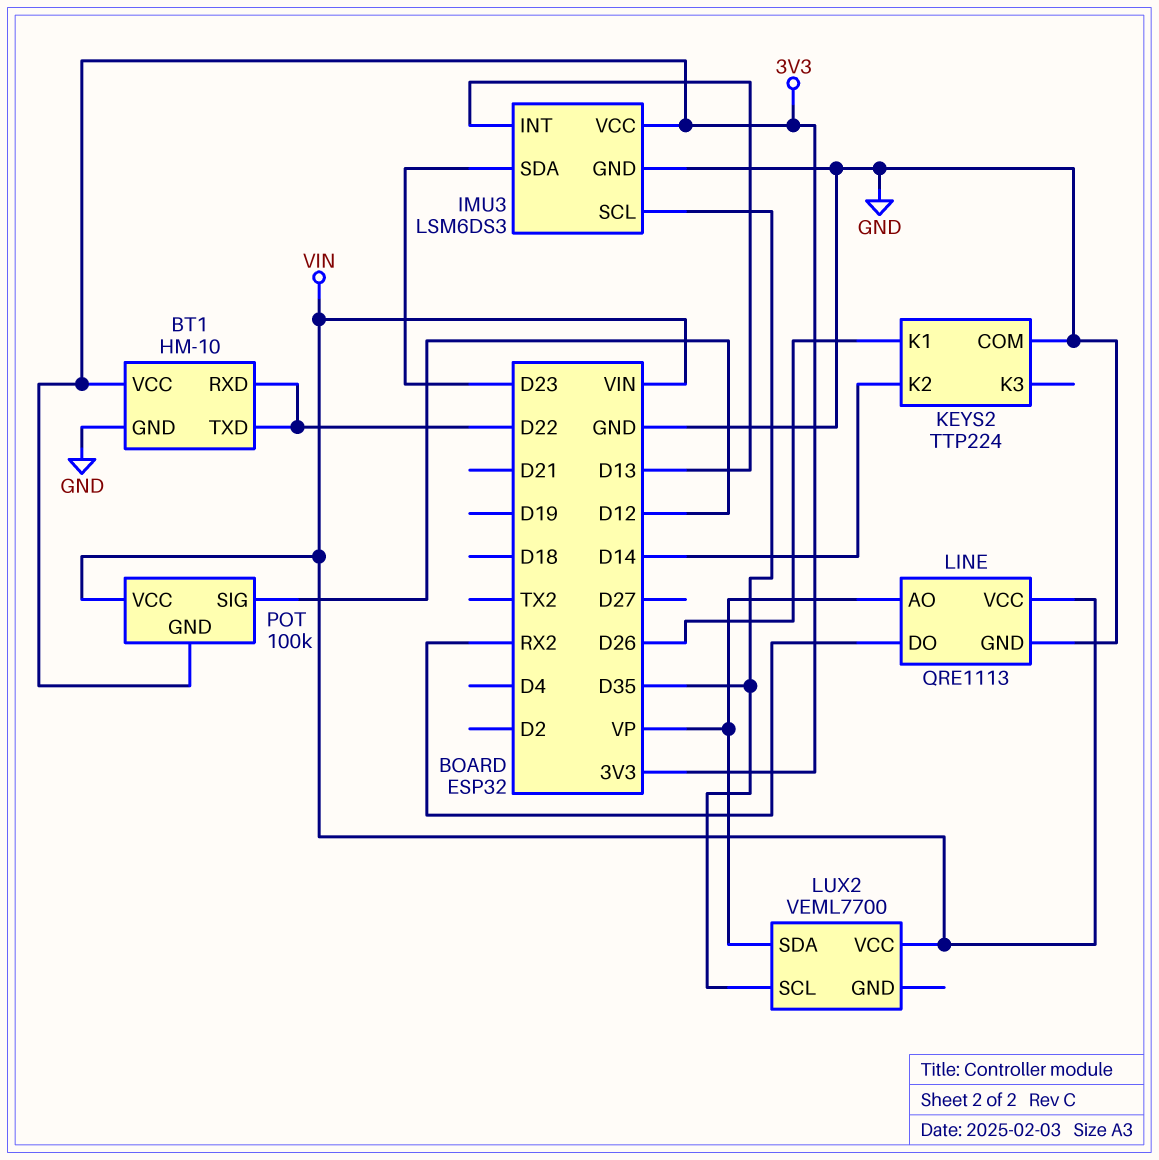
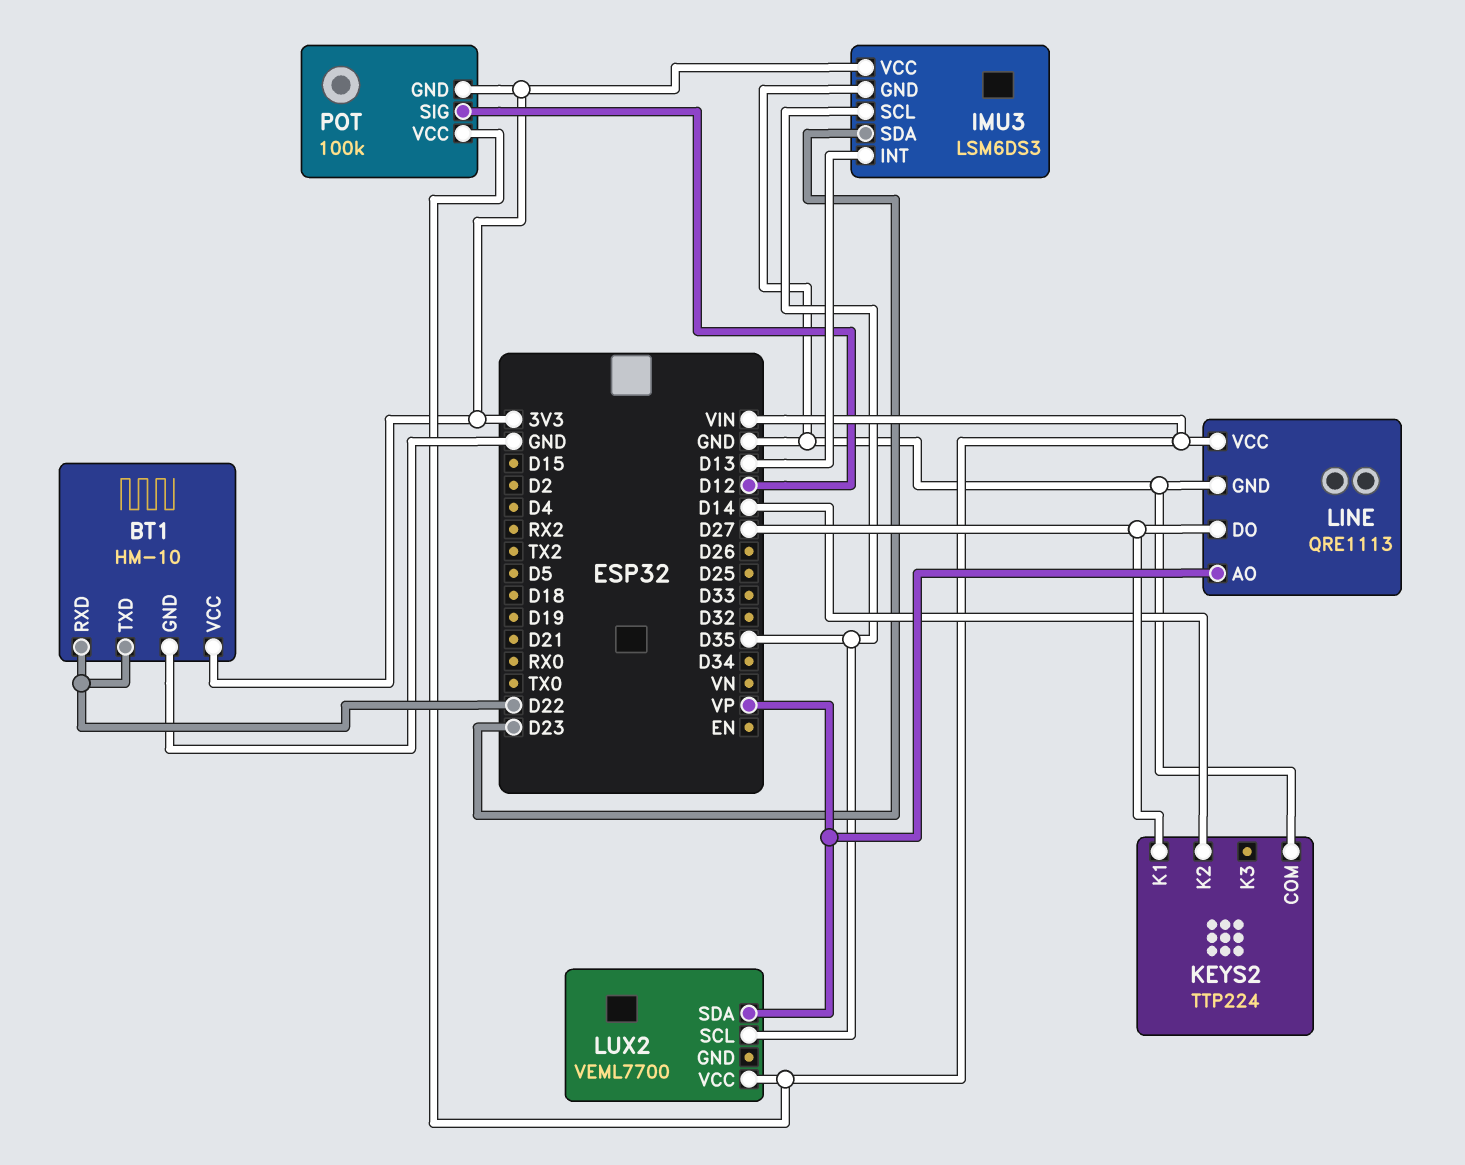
KEYS2 pin K1: D26 -> D27
LINE pin DO: RX2 -> D27

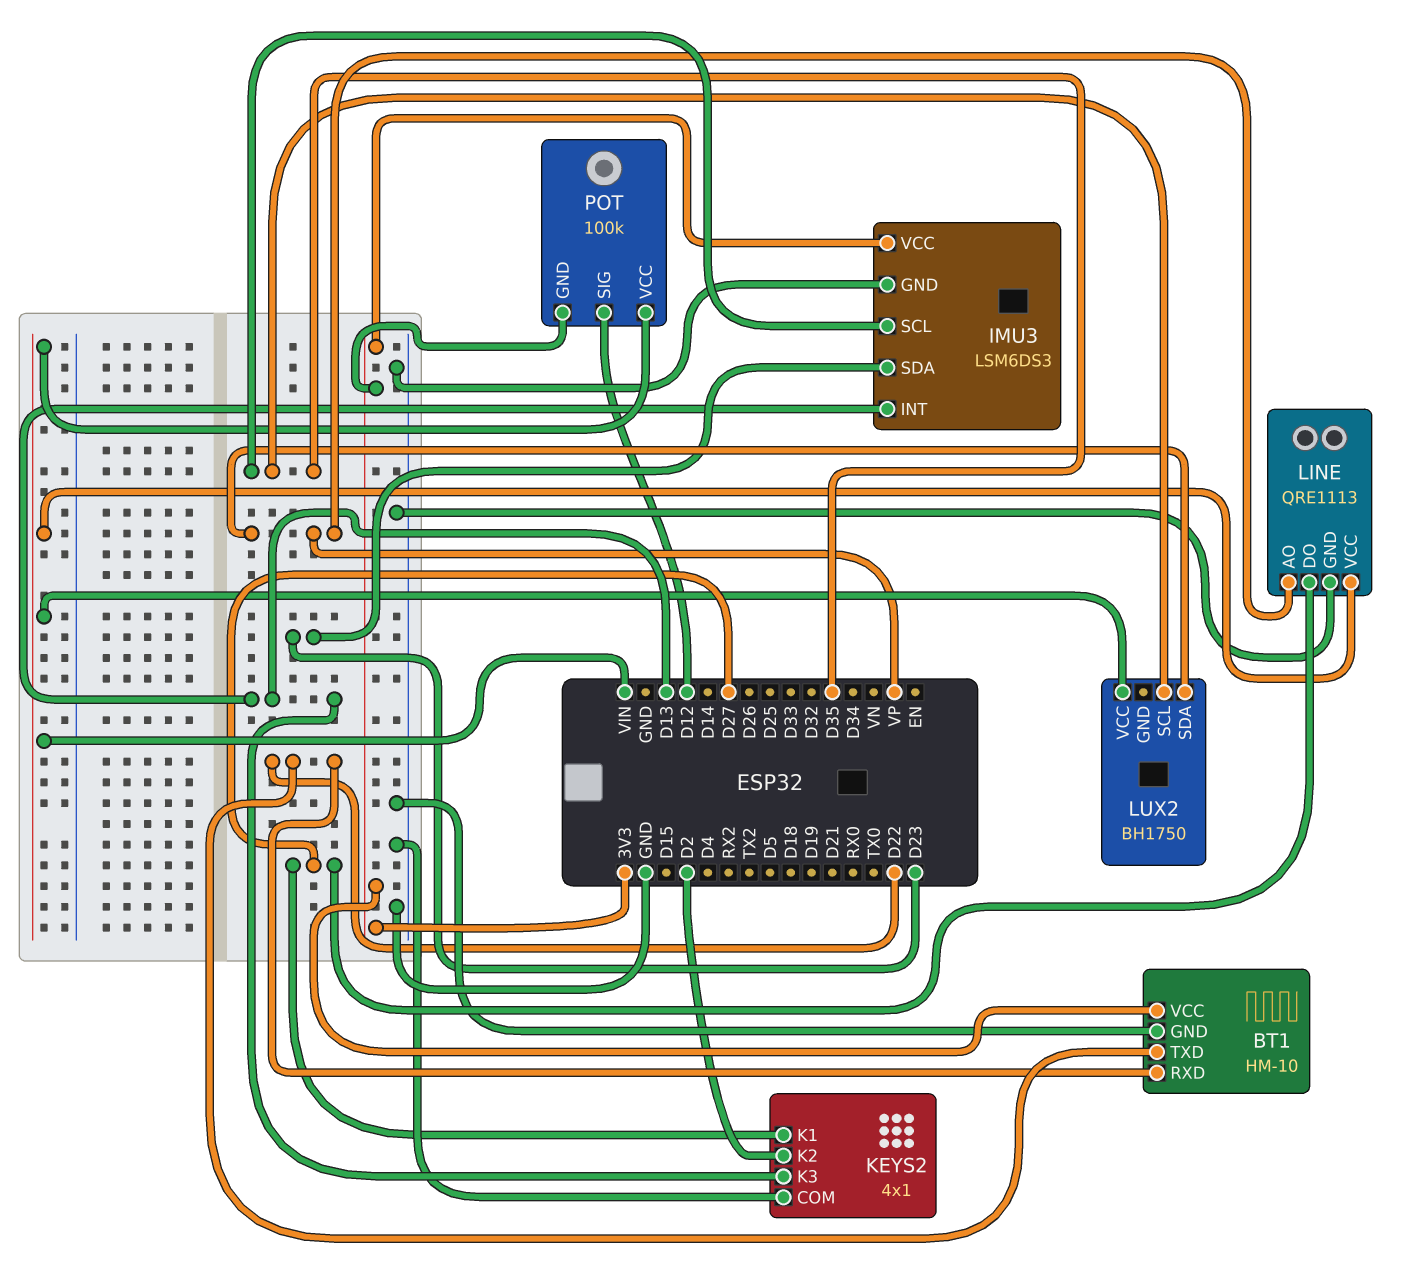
KEYS2: TTP224 -> 4x1
KEYS2 pin K2: D14 -> D2
KEYS2 pin K3: none -> D13
LUX2: VEML7700 -> BH1750

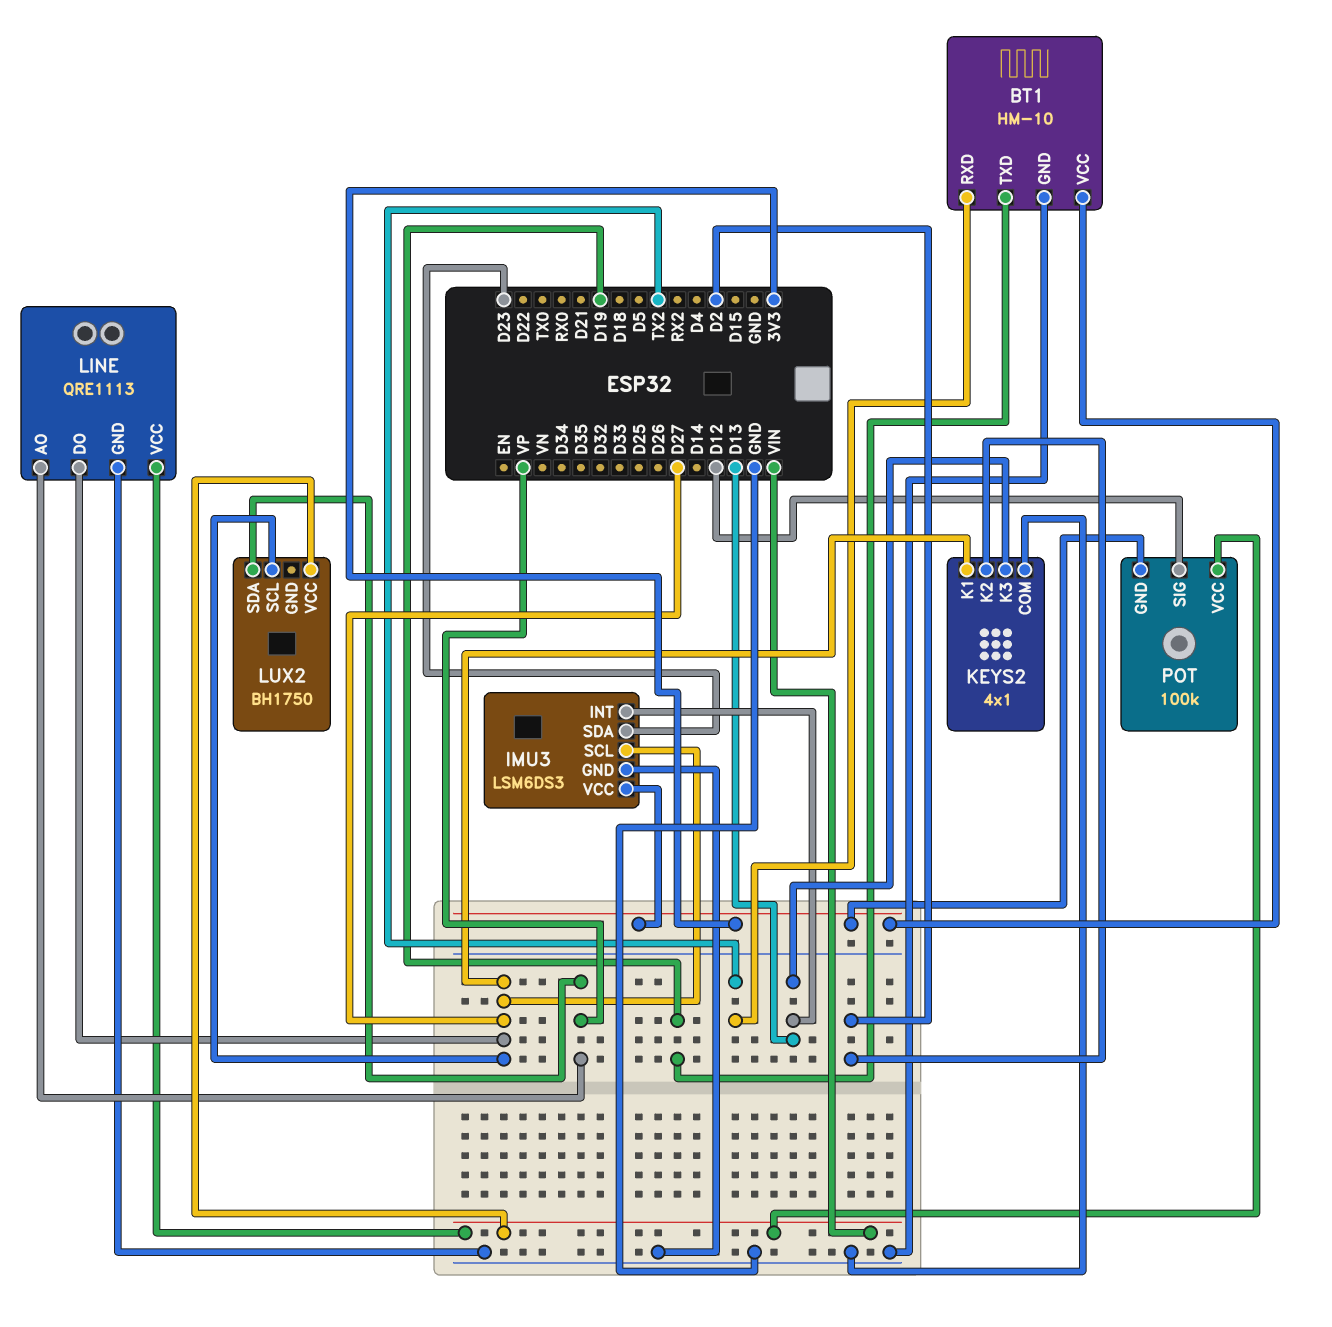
BT1 pin RXD: D22 -> TX2
BT1 pin TXD: D22 -> D19
IMU3 pin SCL: D35 -> D27
LUX2 pin SCL: D35 -> D27

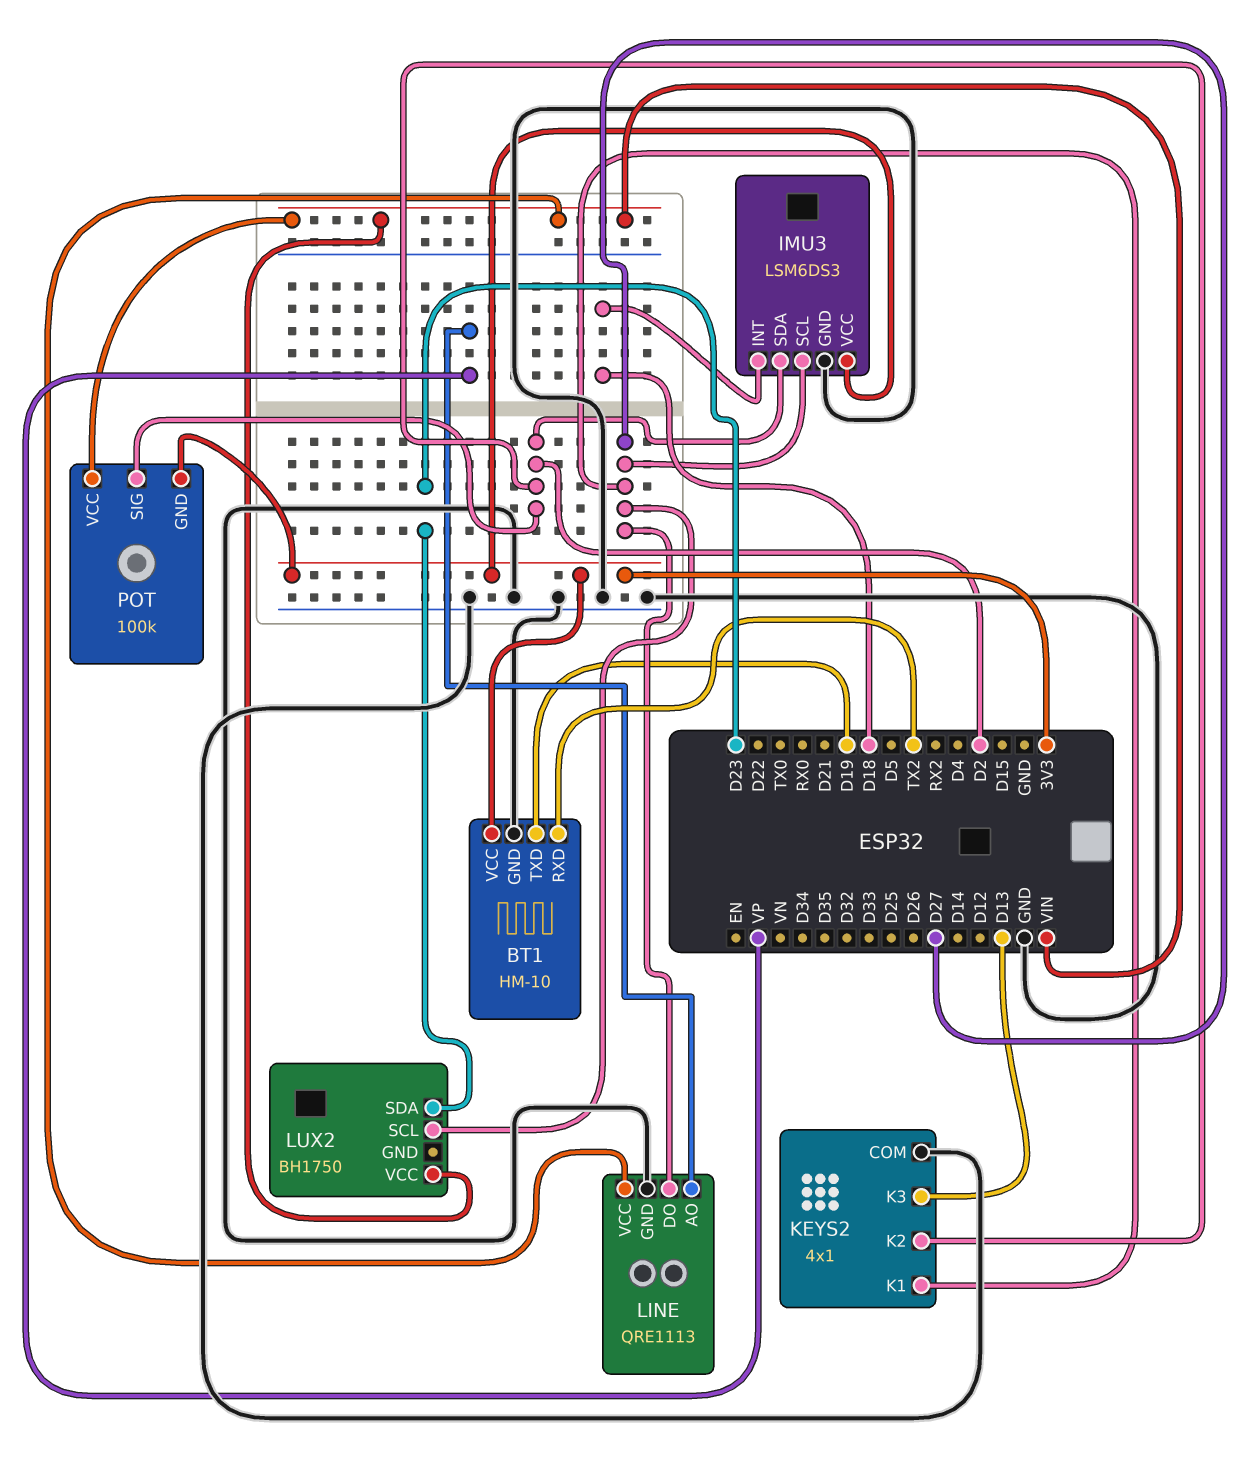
IMU3 pin INT: D13 -> D18
IMU3 pin SDA: D23 -> D2
LUX2 pin SDA: VP -> D23
POT pin SIG: D12 -> D2

